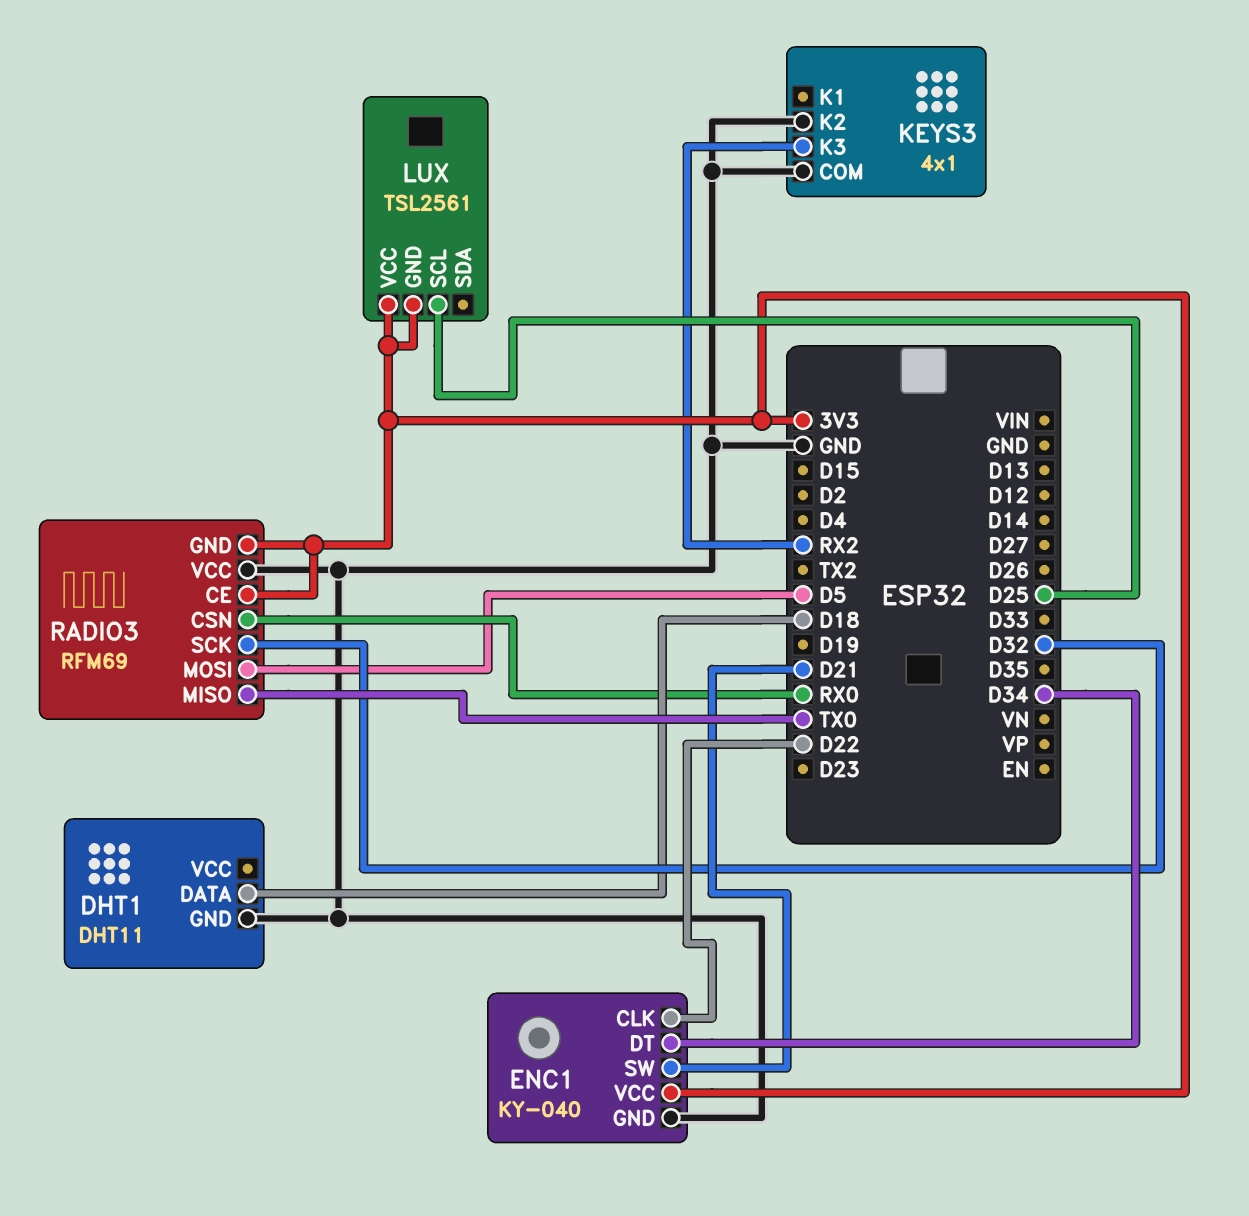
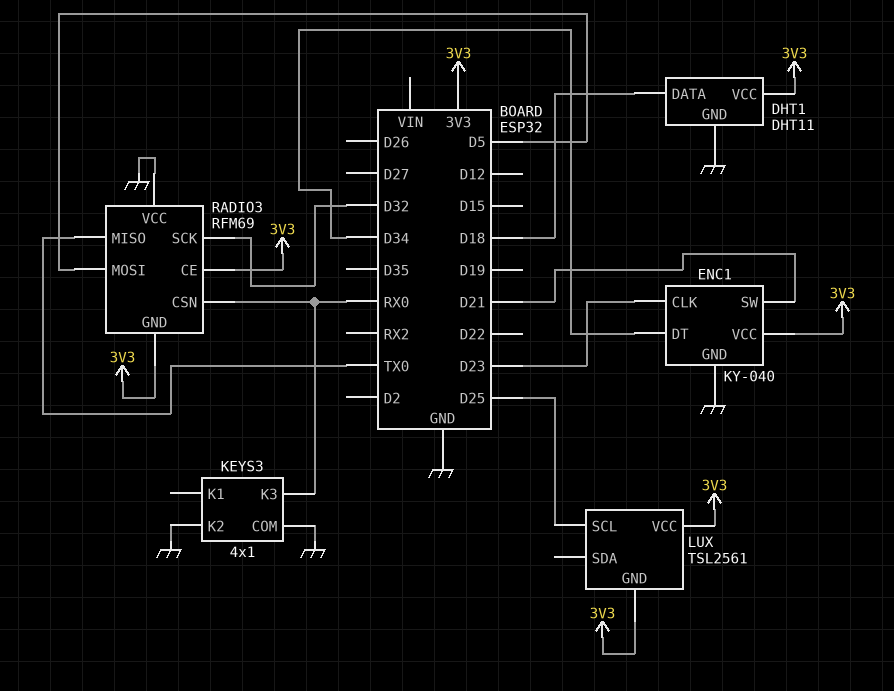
DHT1 pin VCC: none -> 3V3
ENC1 pin CLK: D22 -> D23
KEYS3 pin K3: RX2 -> RX0

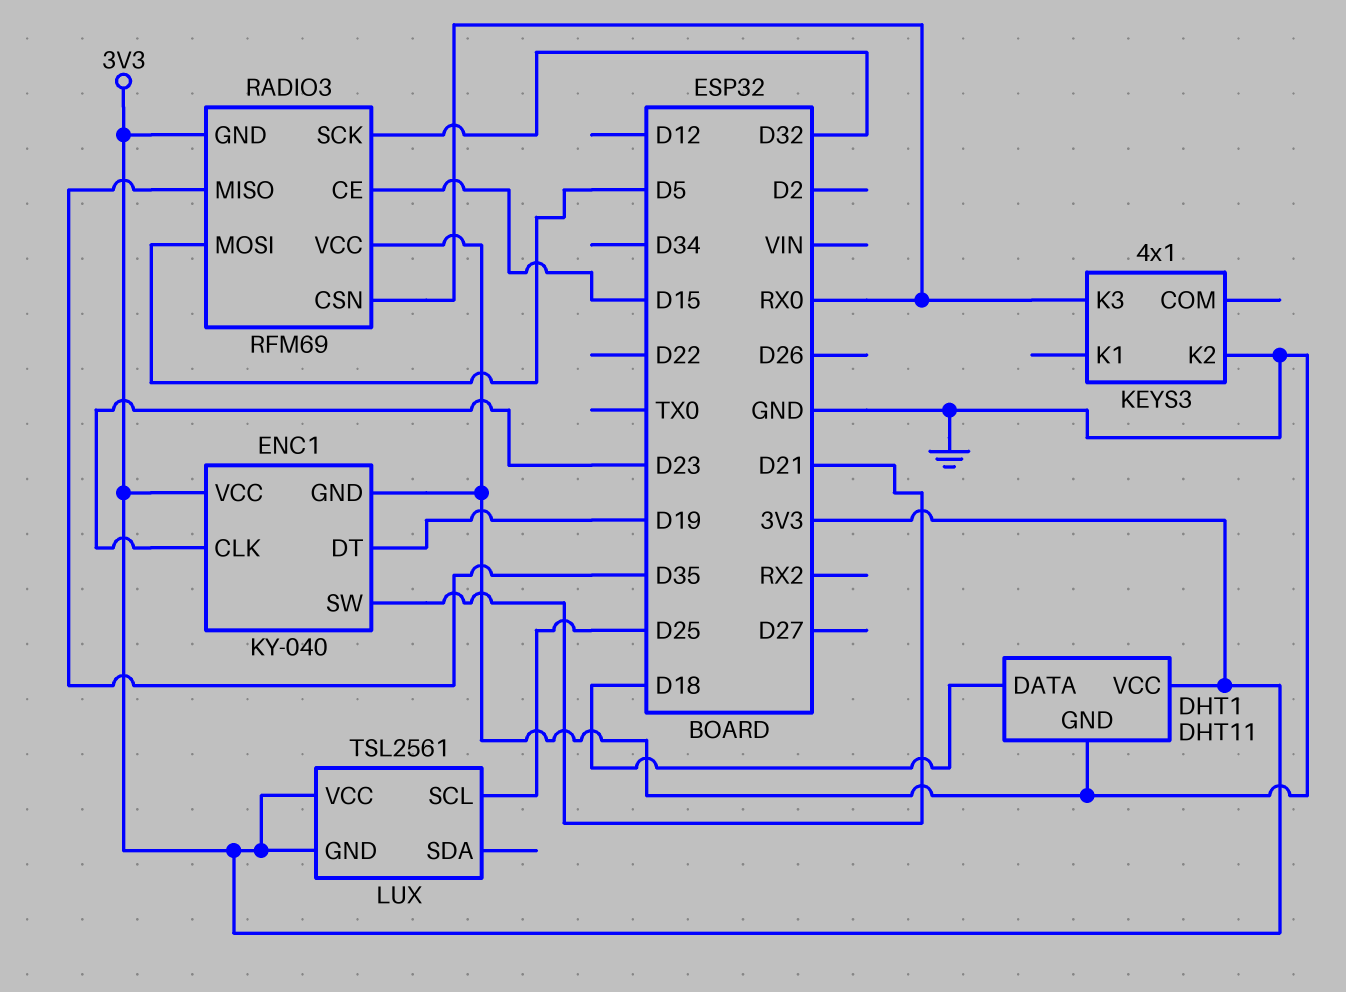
ENC1 pin DT: D34 -> D19
KEYS3 pin COM: GND -> none
RADIO3 pin CE: 3V3 -> D15
RADIO3 pin MISO: TX0 -> D35

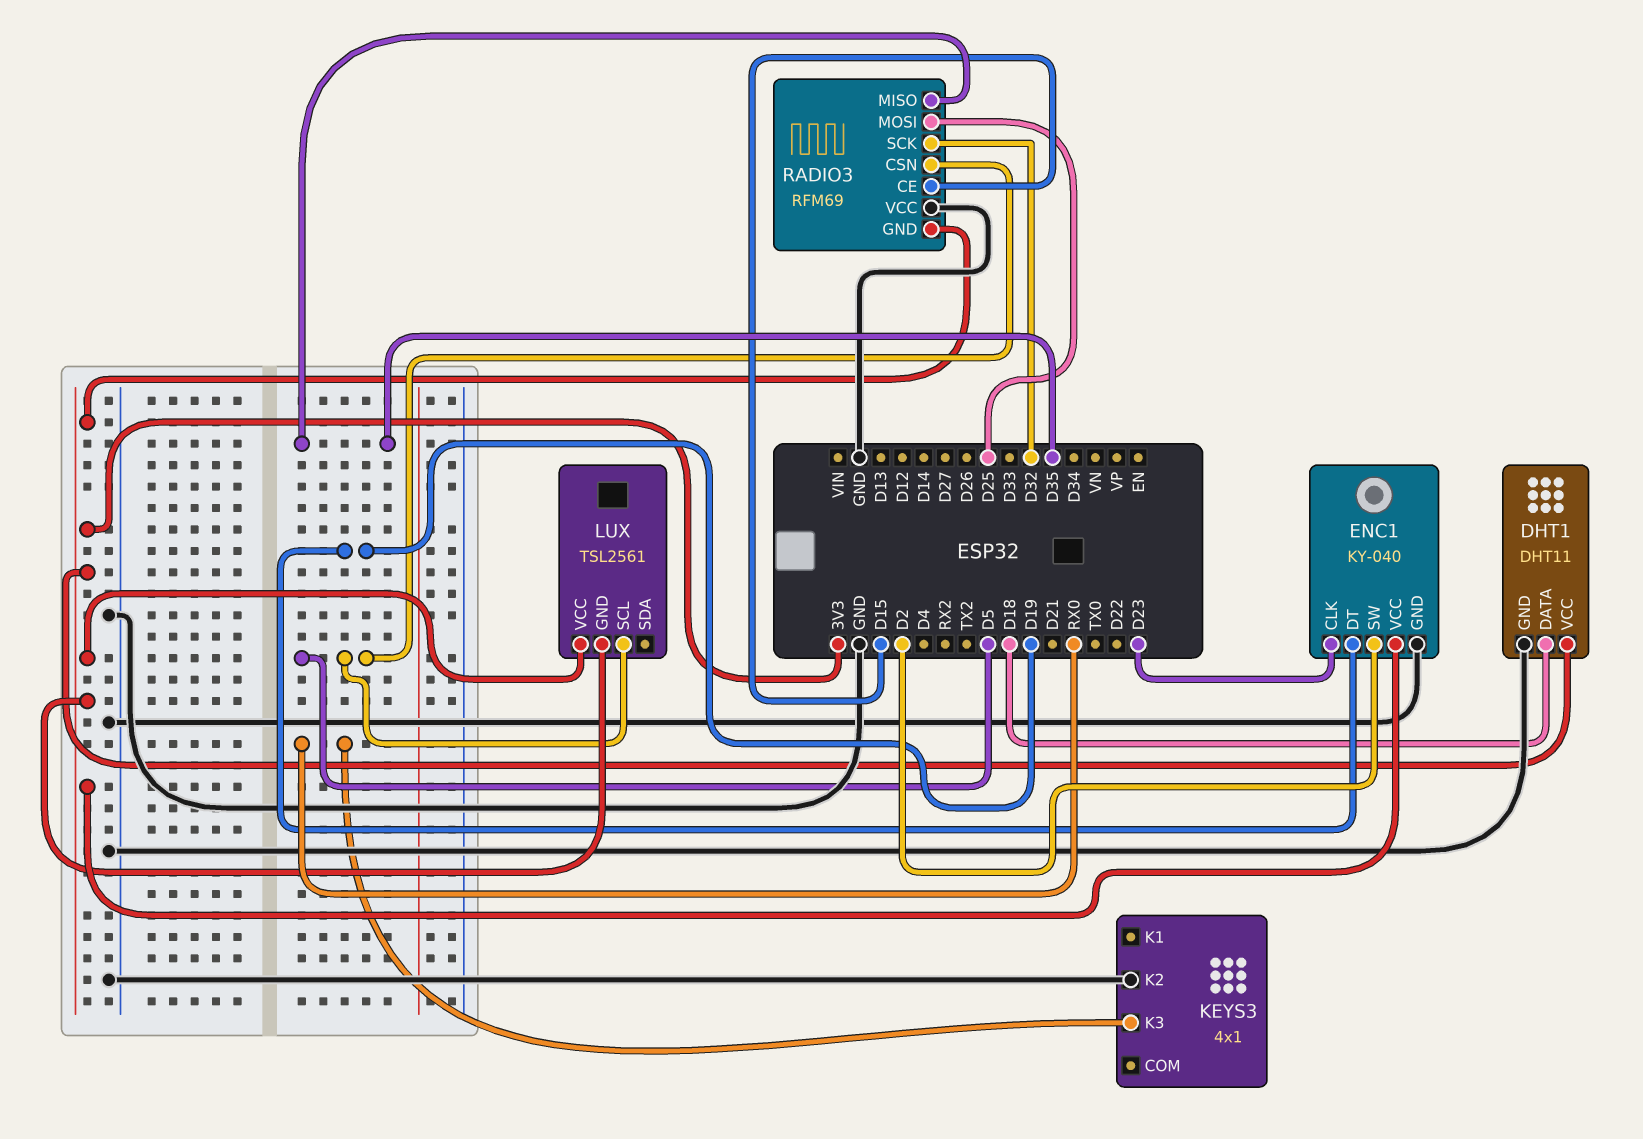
ENC1 pin SW: D21 -> D2
LUX pin SCL: D25 -> D5
RADIO3 pin CSN: RX0 -> D5
RADIO3 pin MOSI: D5 -> D25

